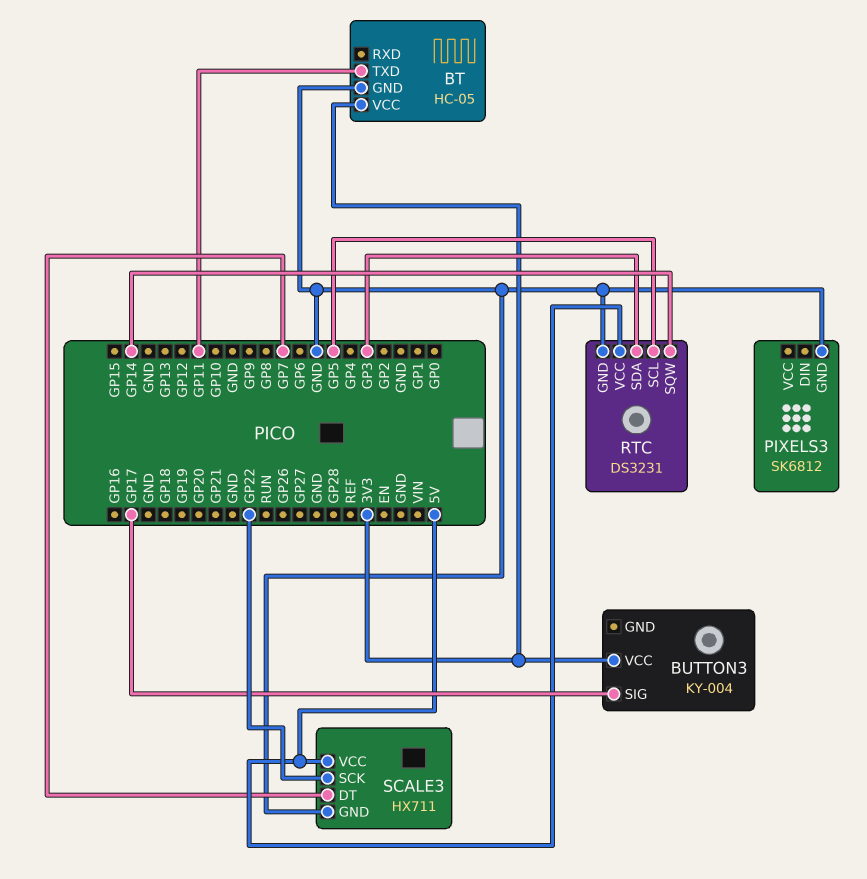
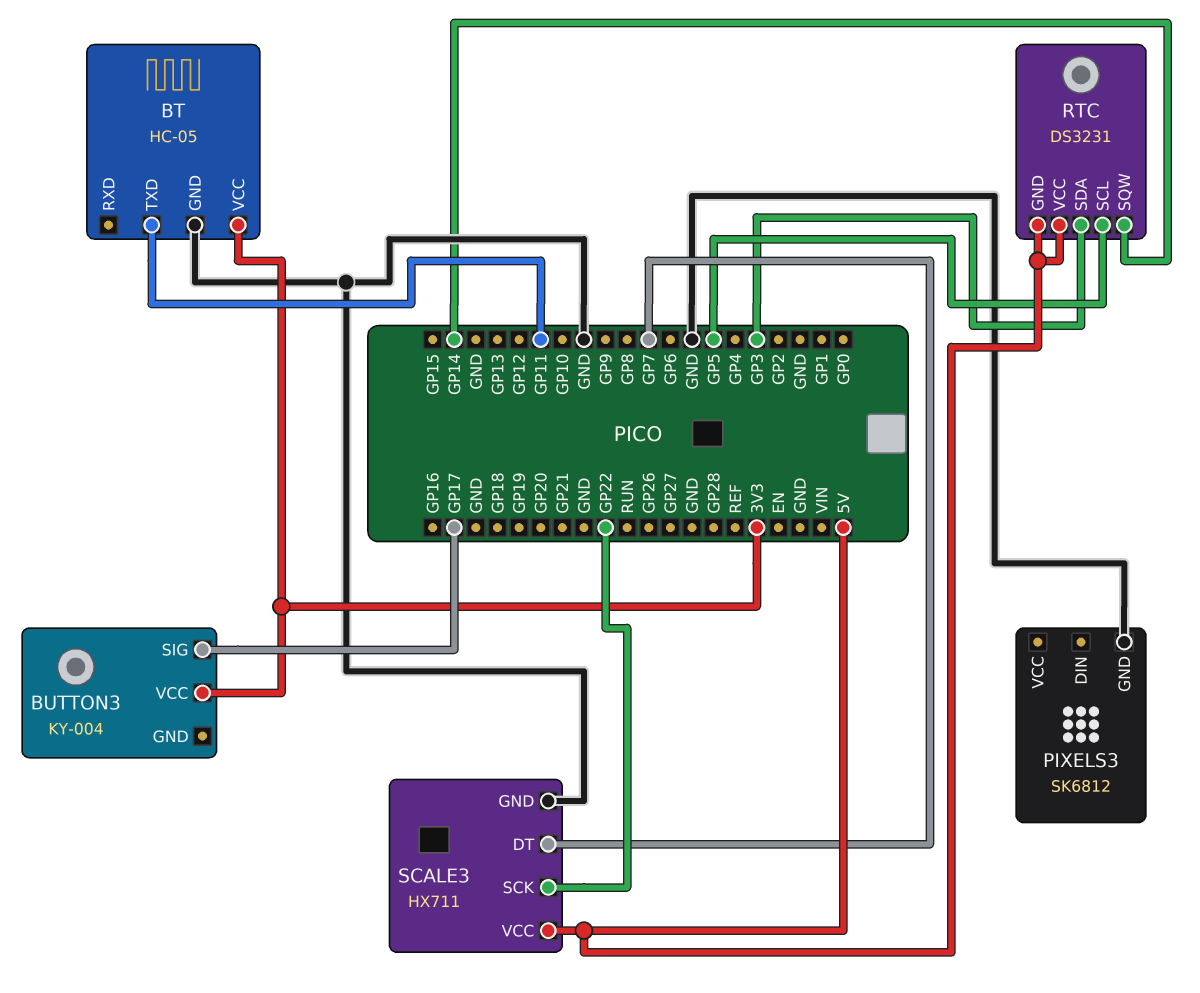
RTC pin GND: GND -> 5V

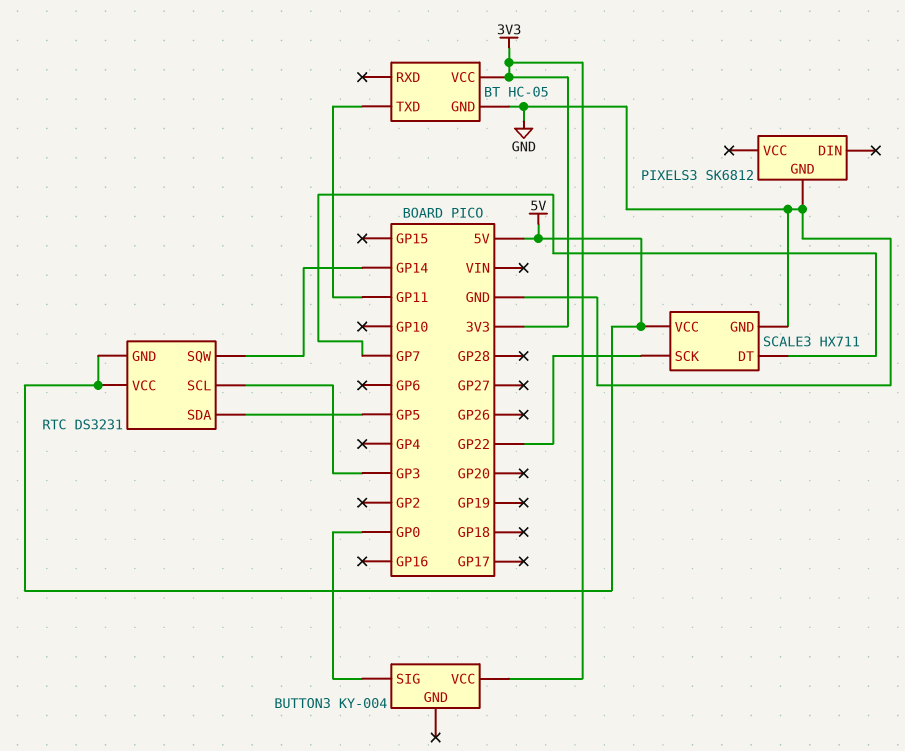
BUTTON3 pin SIG: GP17 -> GP0
RTC pin SCL: GP5 -> GP3
RTC pin SDA: GP3 -> GP5

